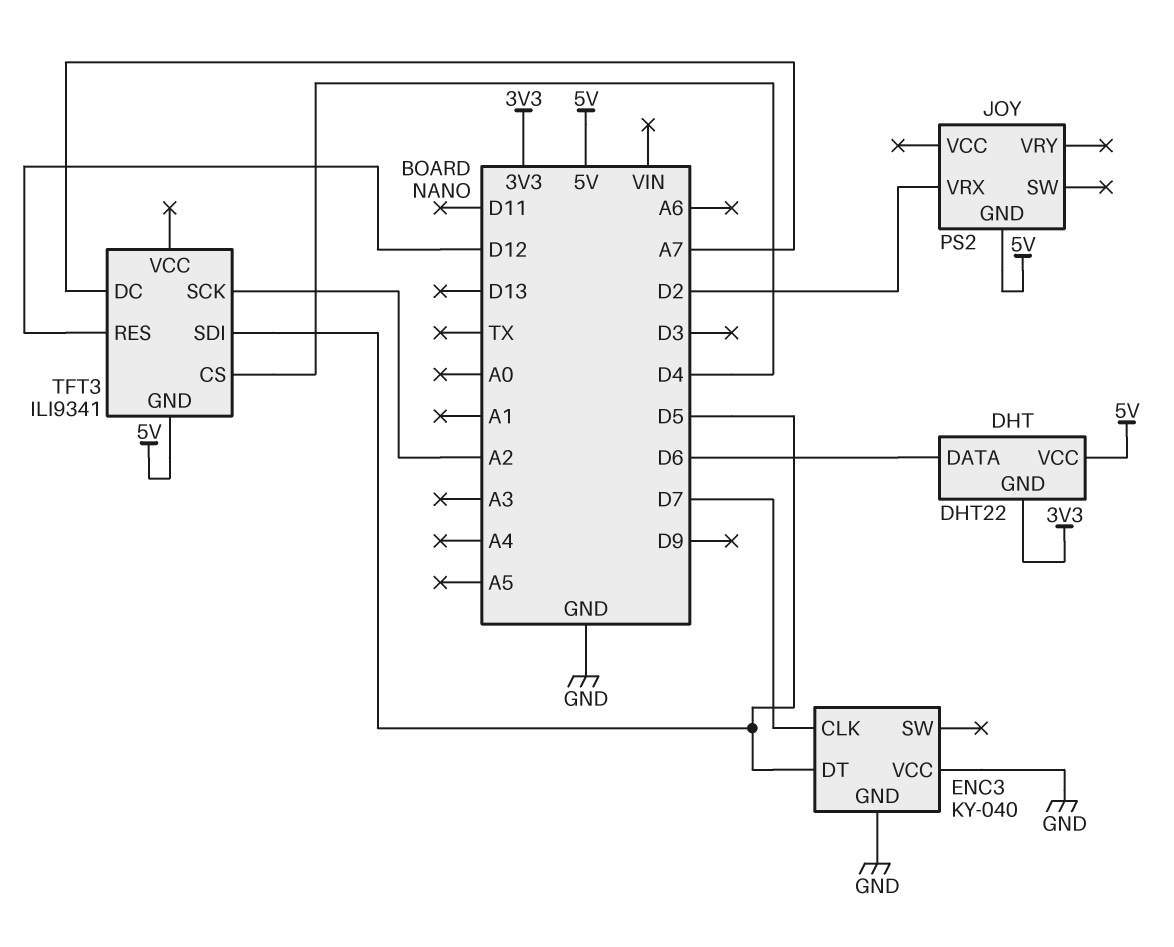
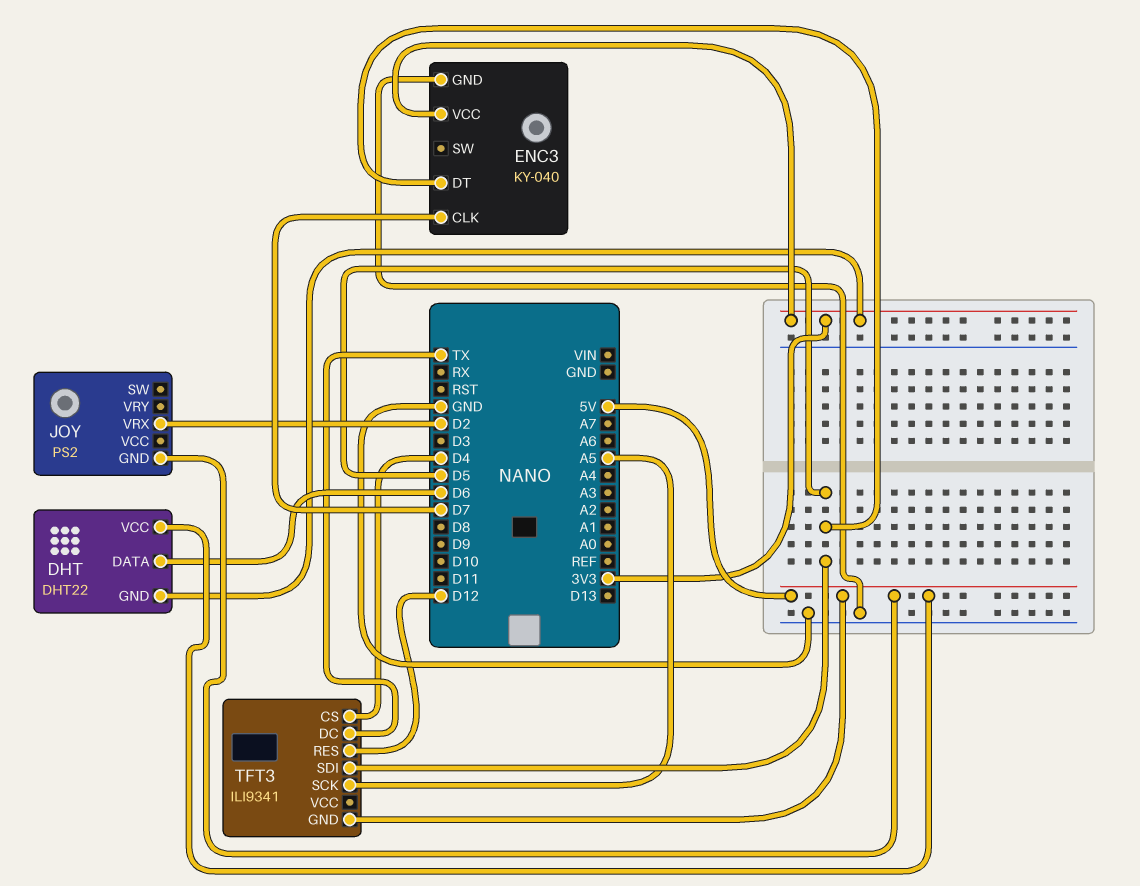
ENC3 pin VCC: GND -> 3V3
TFT3 pin DC: A7 -> TX
TFT3 pin SCK: A2 -> A5

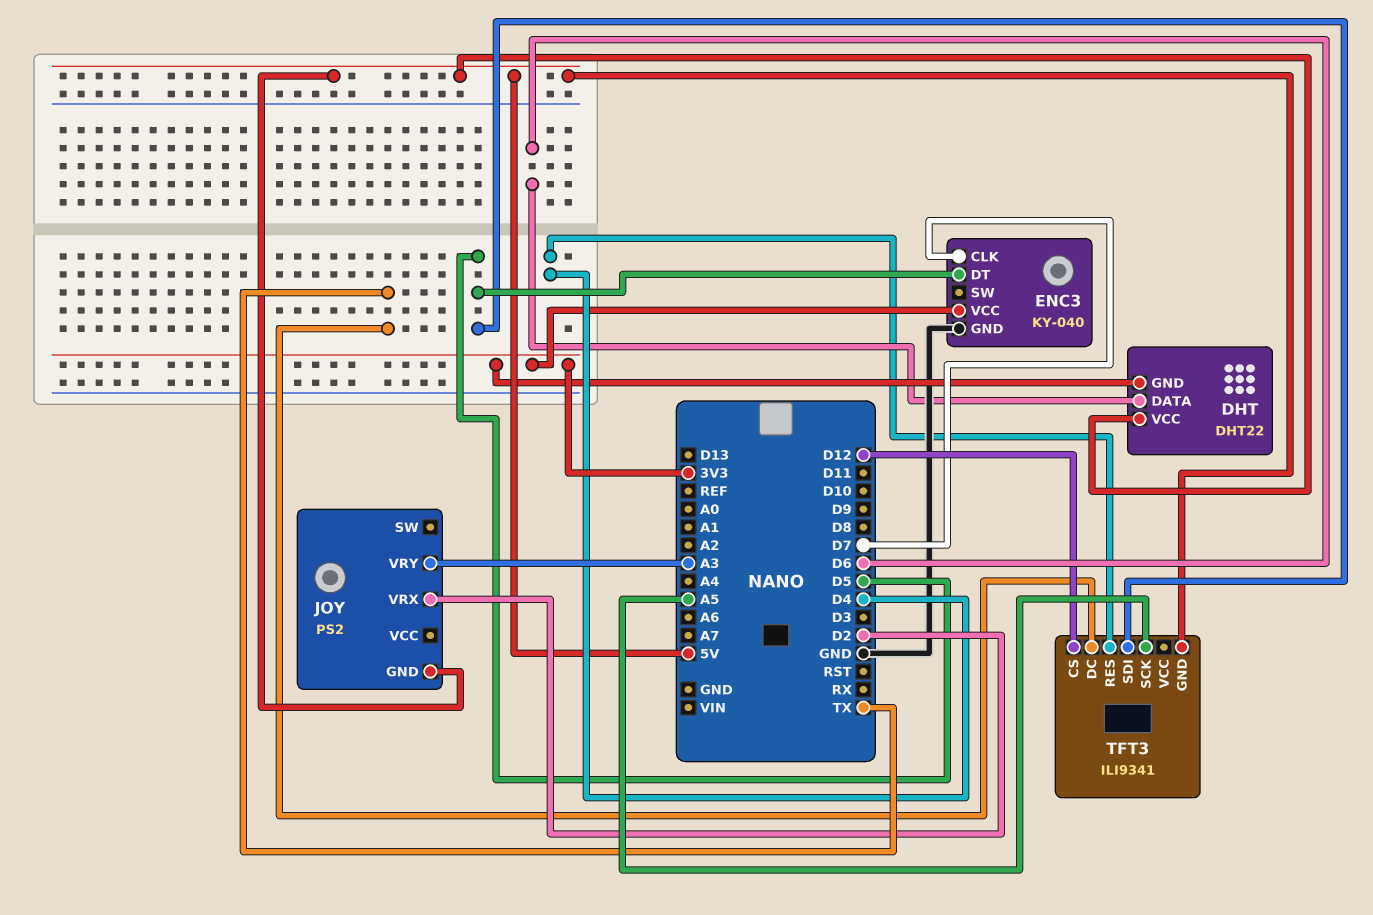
JOY pin VRY: none -> A3
TFT3 pin CS: D4 -> D12
TFT3 pin RES: D12 -> D4

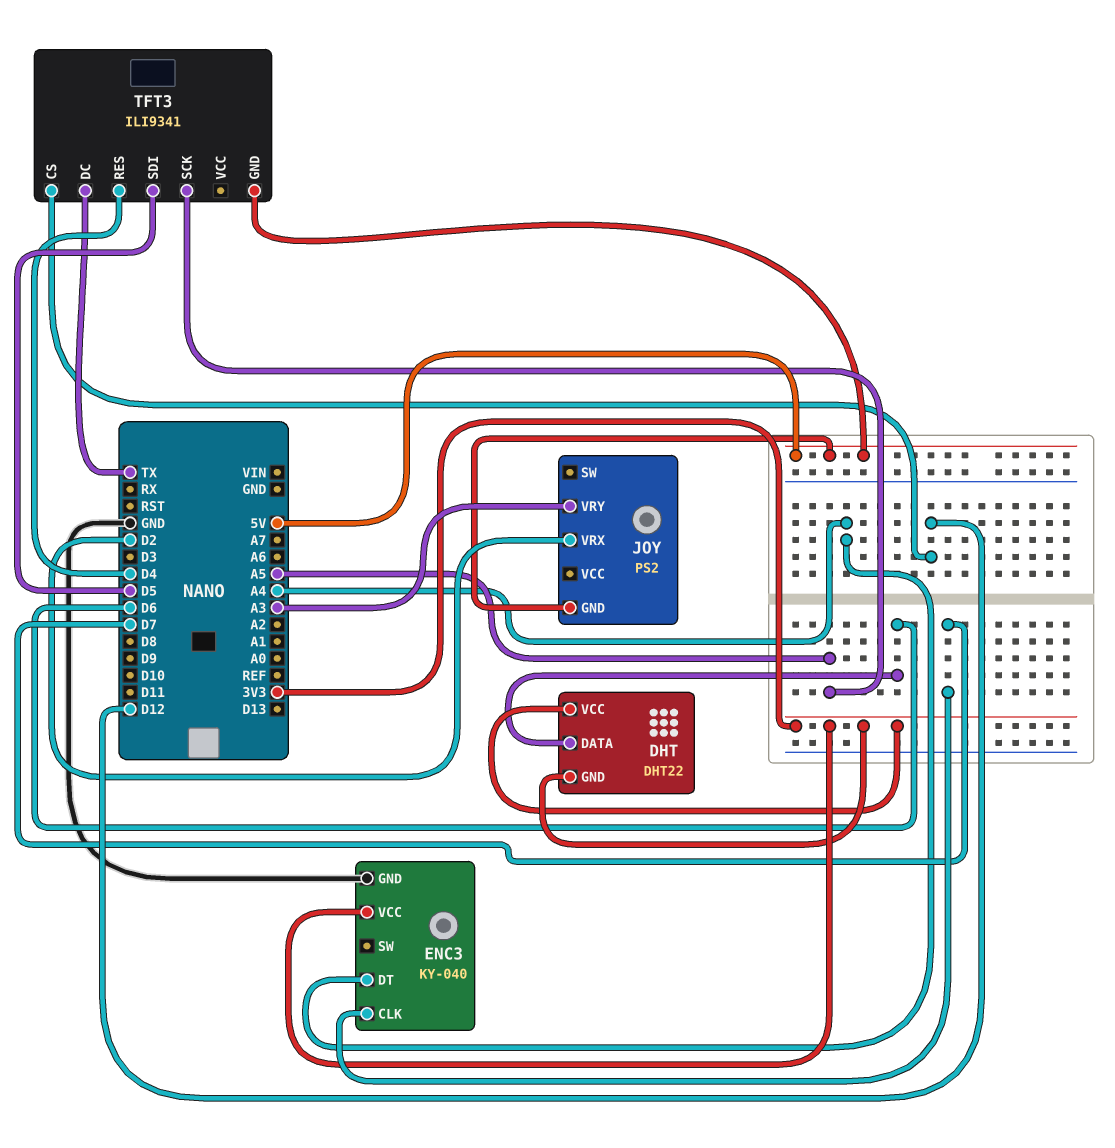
DHT pin VCC: 5V -> 3V3
ENC3 pin DT: D5 -> A4

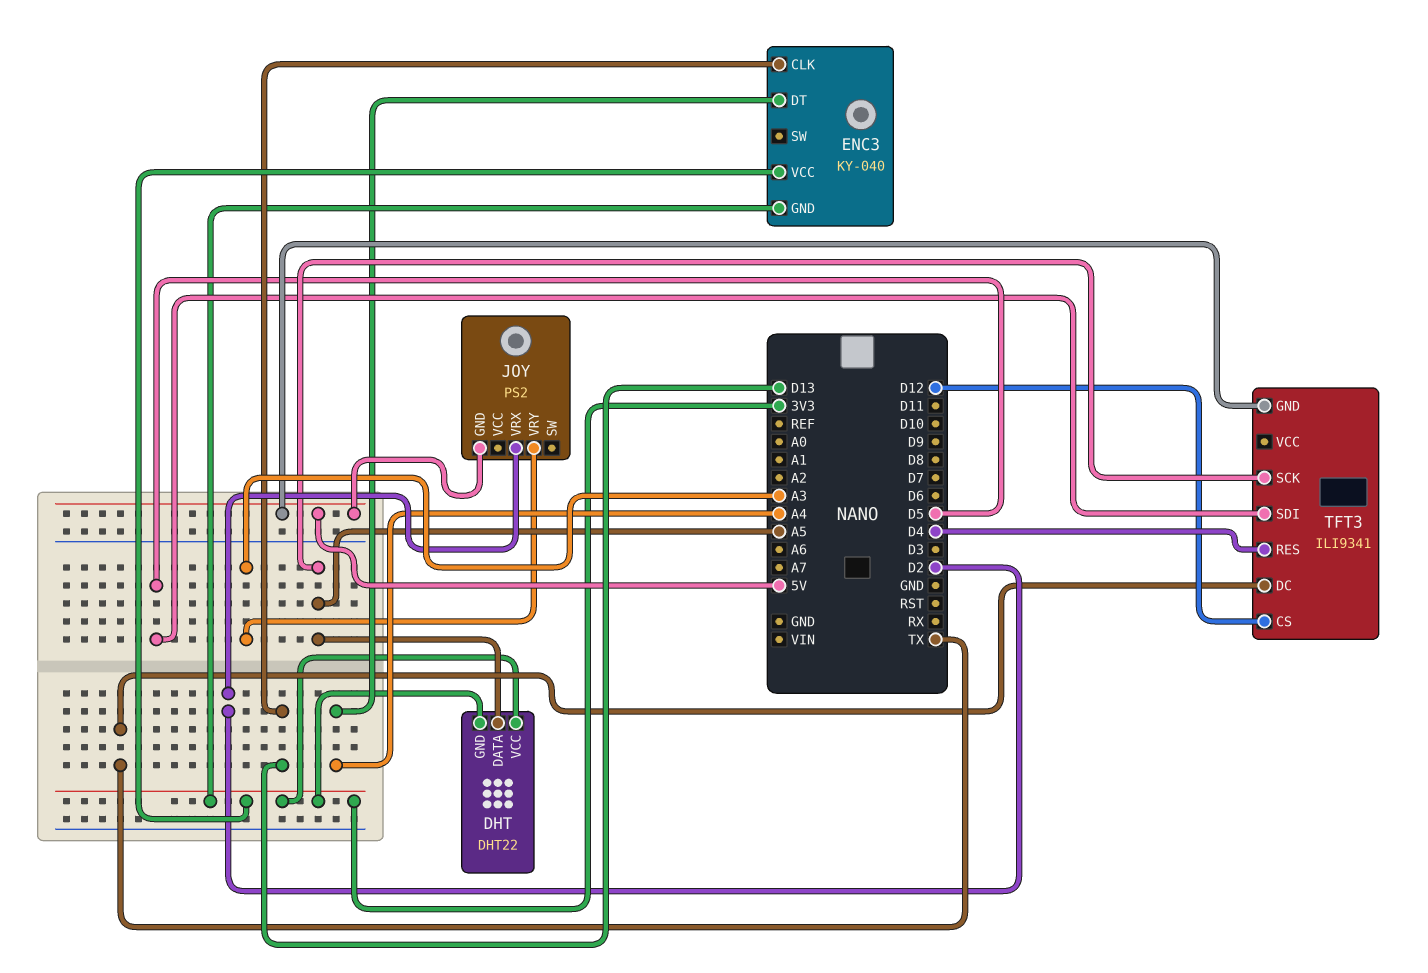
DHT pin DATA: D6 -> A5
ENC3 pin CLK: D7 -> D13
ENC3 pin GND: GND -> 3V3

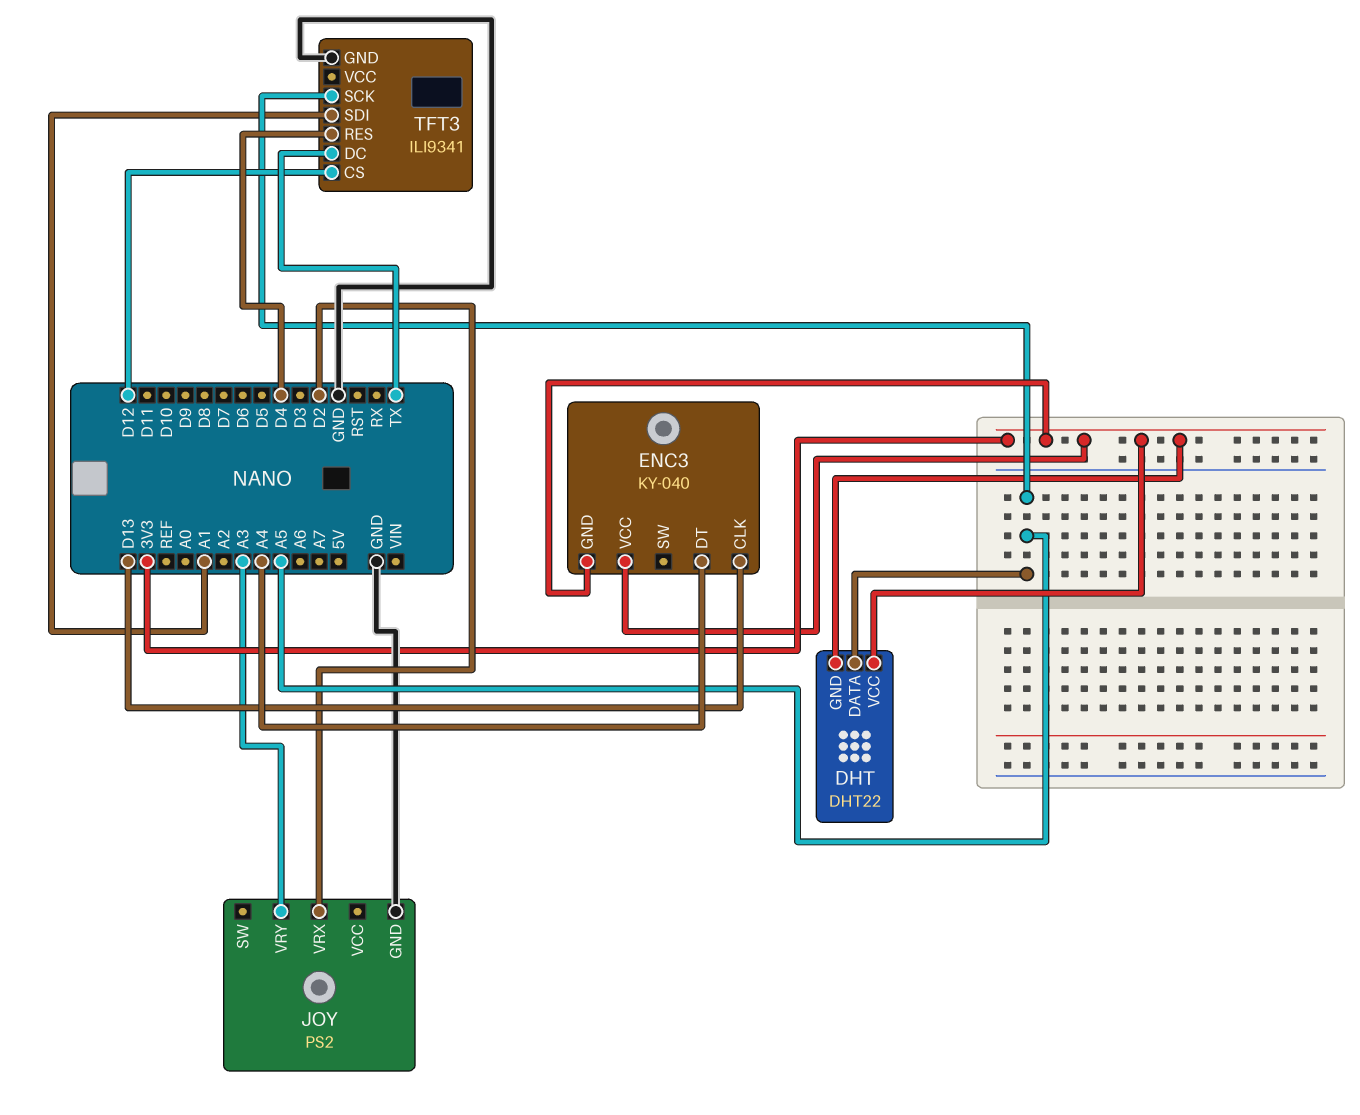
JOY pin GND: 5V -> GND
TFT3 pin GND: 5V -> GND
TFT3 pin SDI: D5 -> A1

